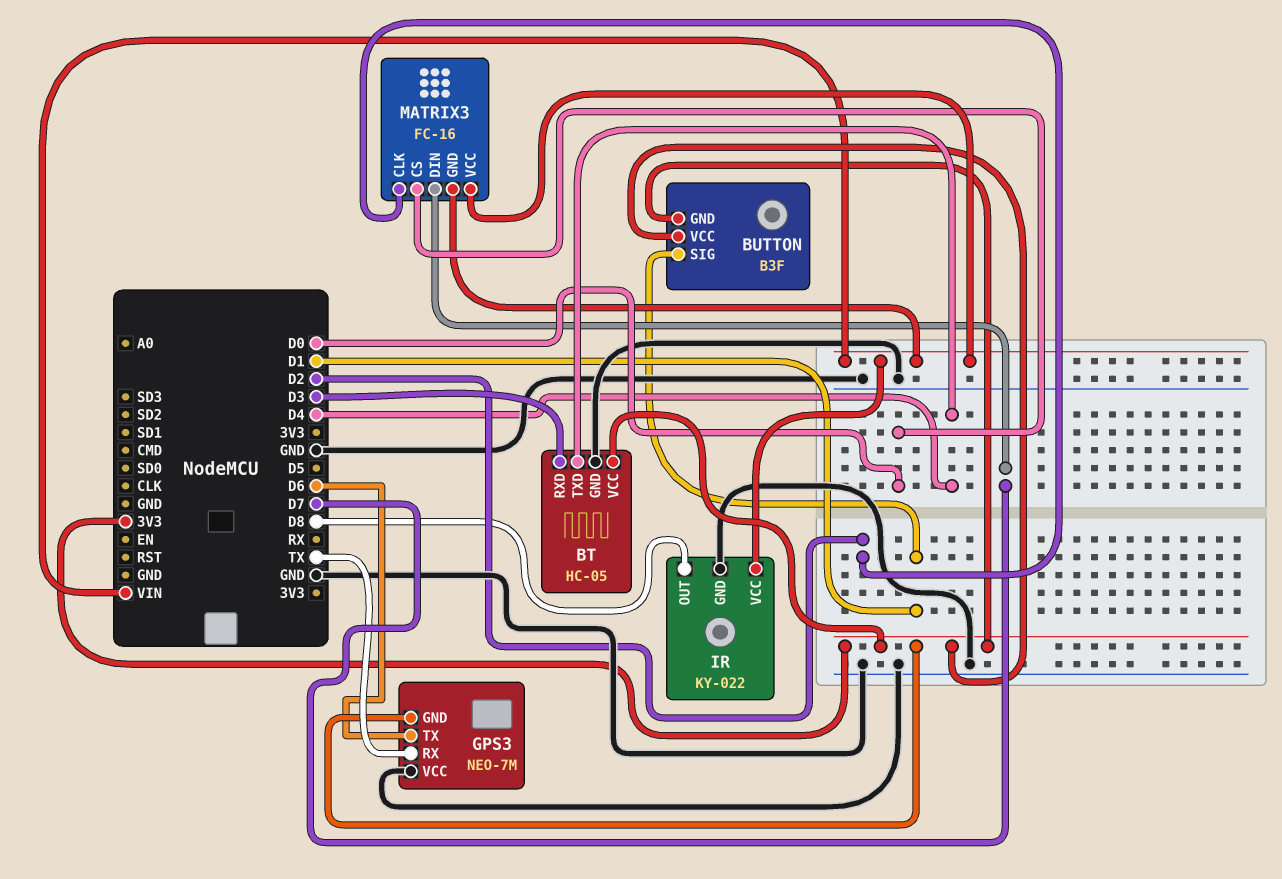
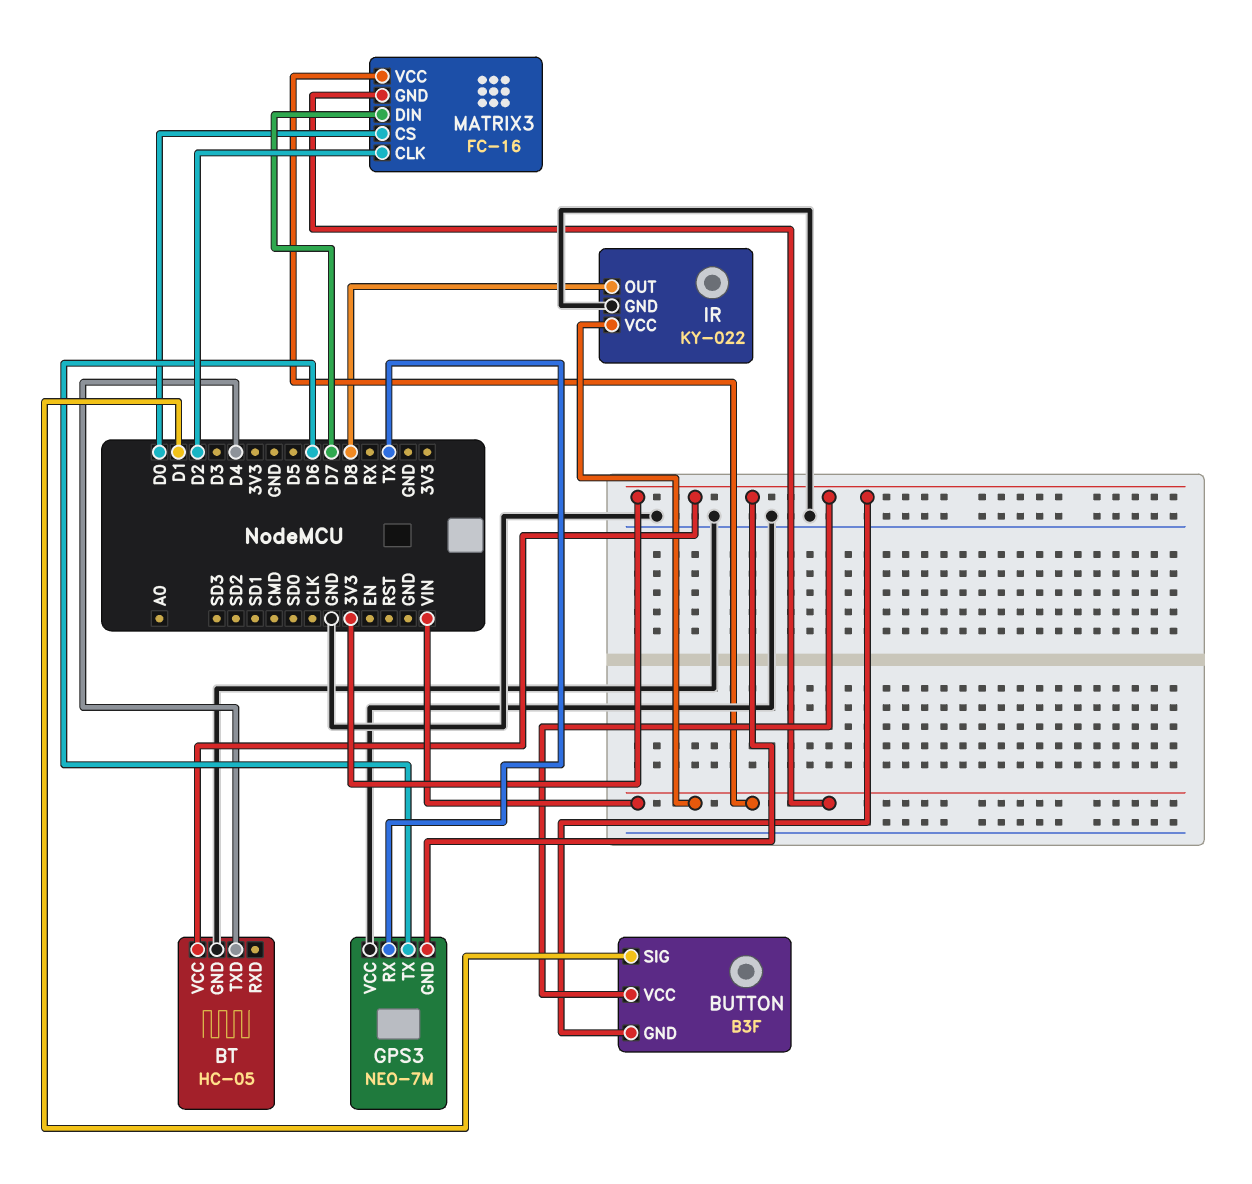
BT pin RXD: D3 -> none

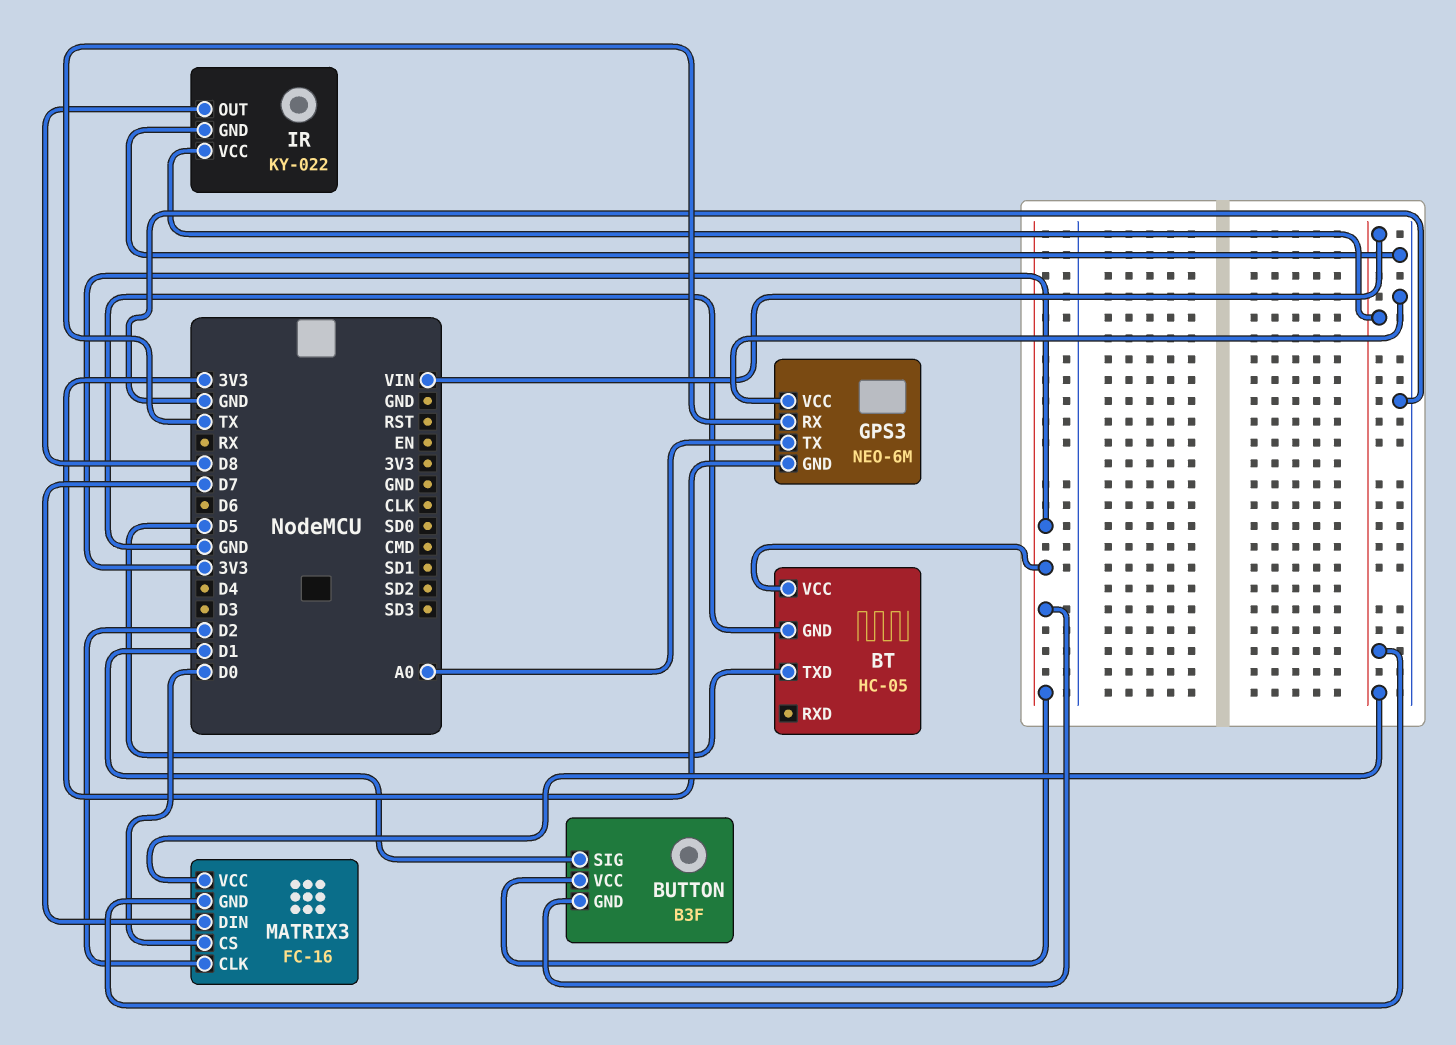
BT pin TXD: D4 -> D5
GPS3: NEO-7M -> NEO-6M
GPS3 pin TX: D6 -> A0

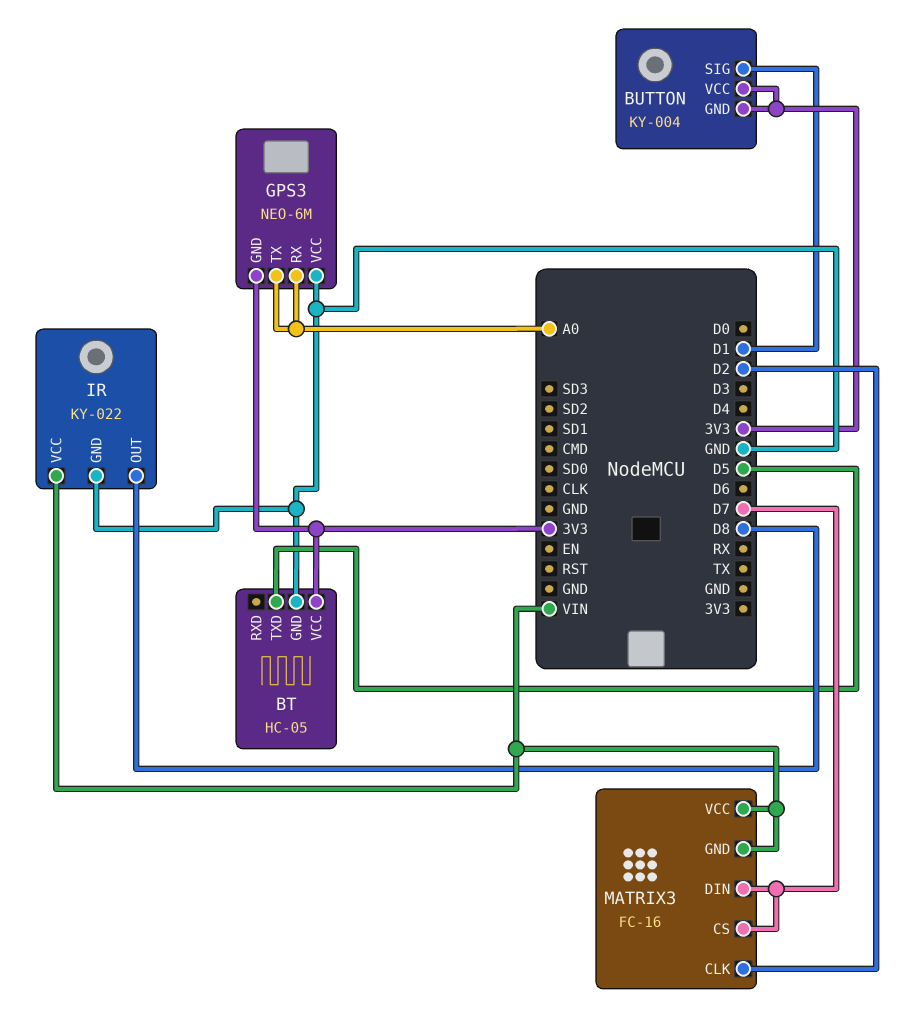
BUTTON: B3F -> KY-004
GPS3 pin RX: TX -> A0
MATRIX3 pin CS: D0 -> D7

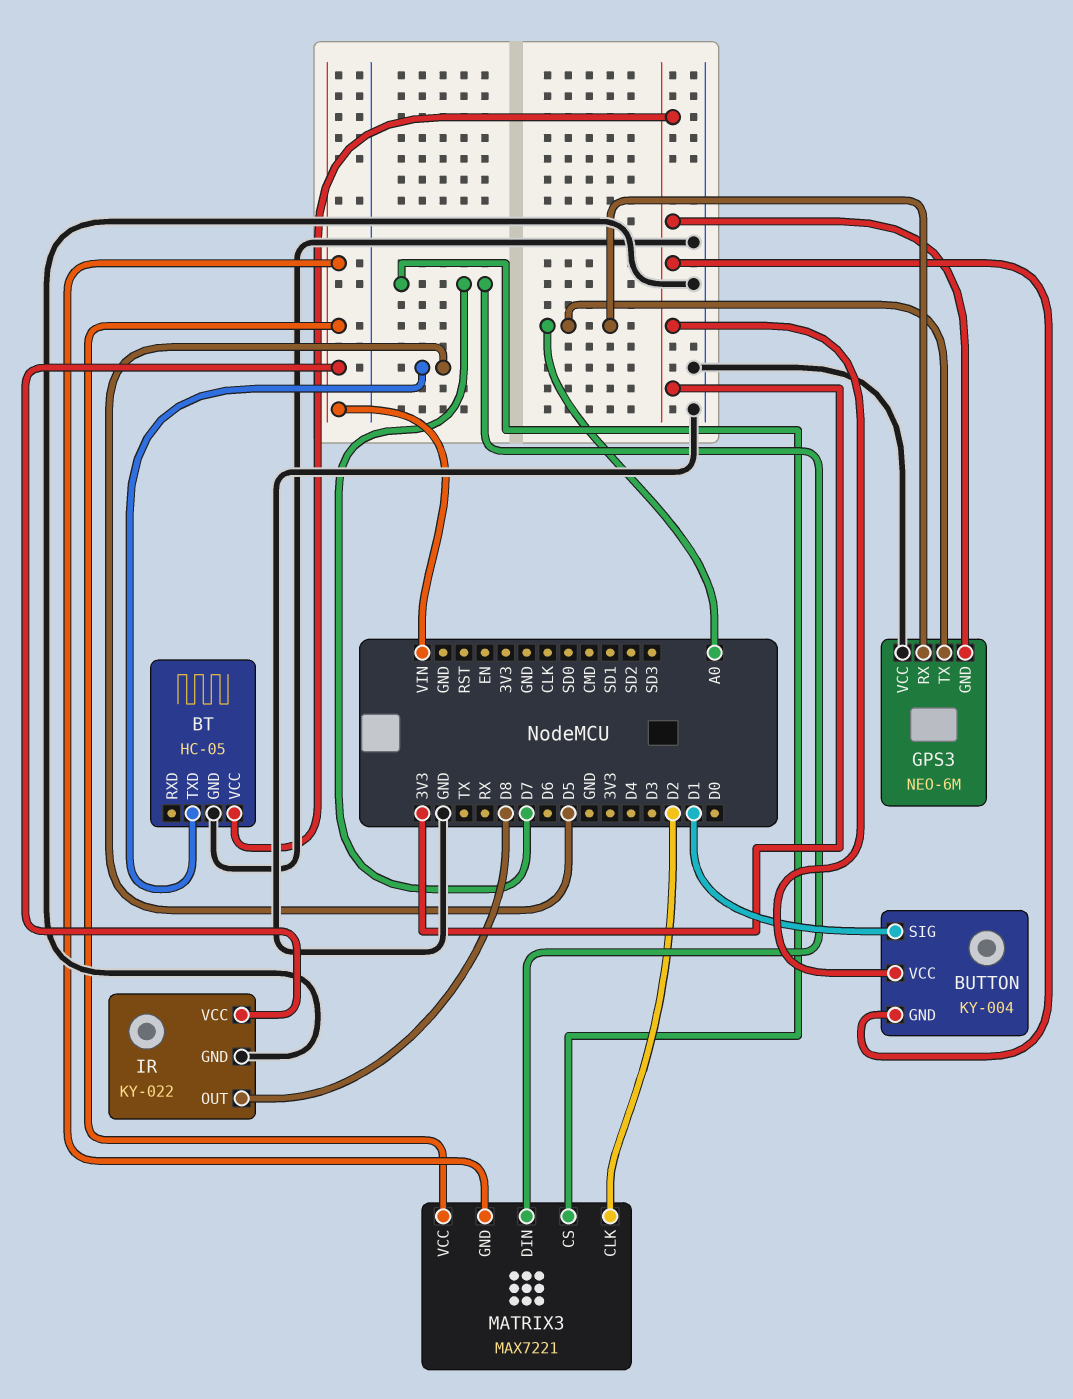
MATRIX3: FC-16 -> MAX7221

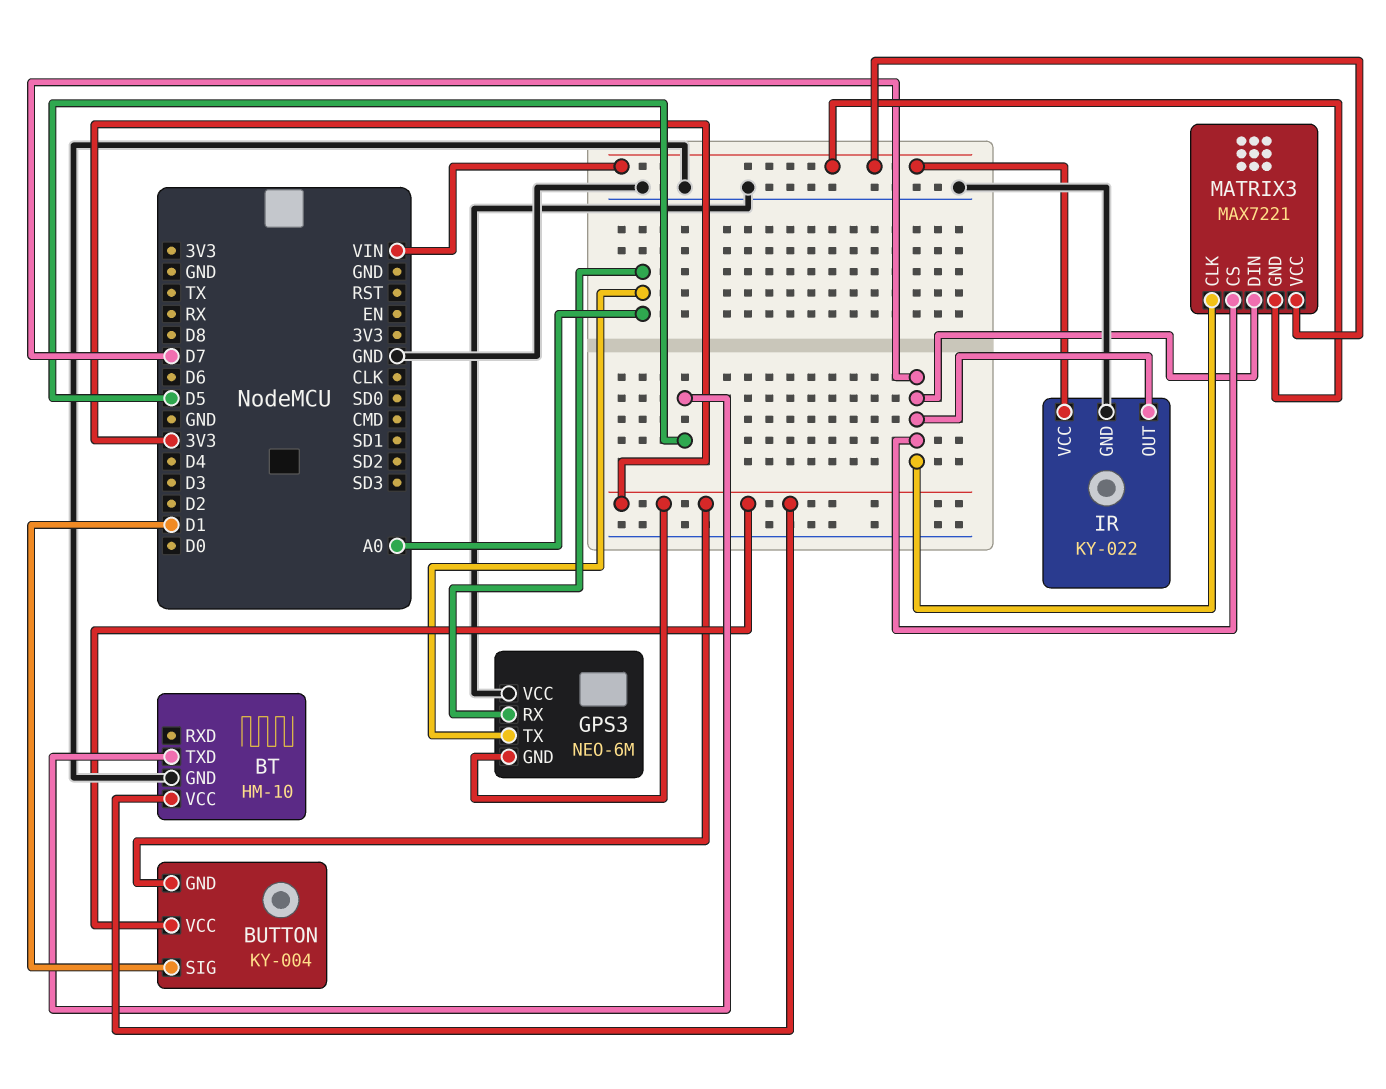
BT: HC-05 -> HM-10
IR pin OUT: D8 -> D7
MATRIX3 pin CLK: D2 -> D7

